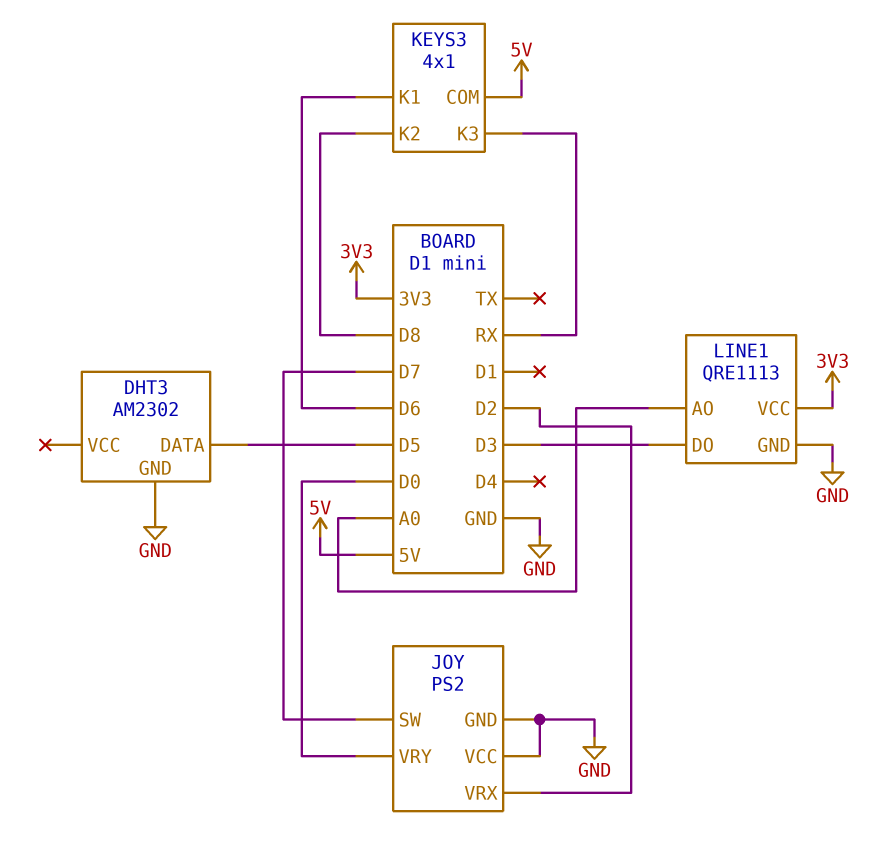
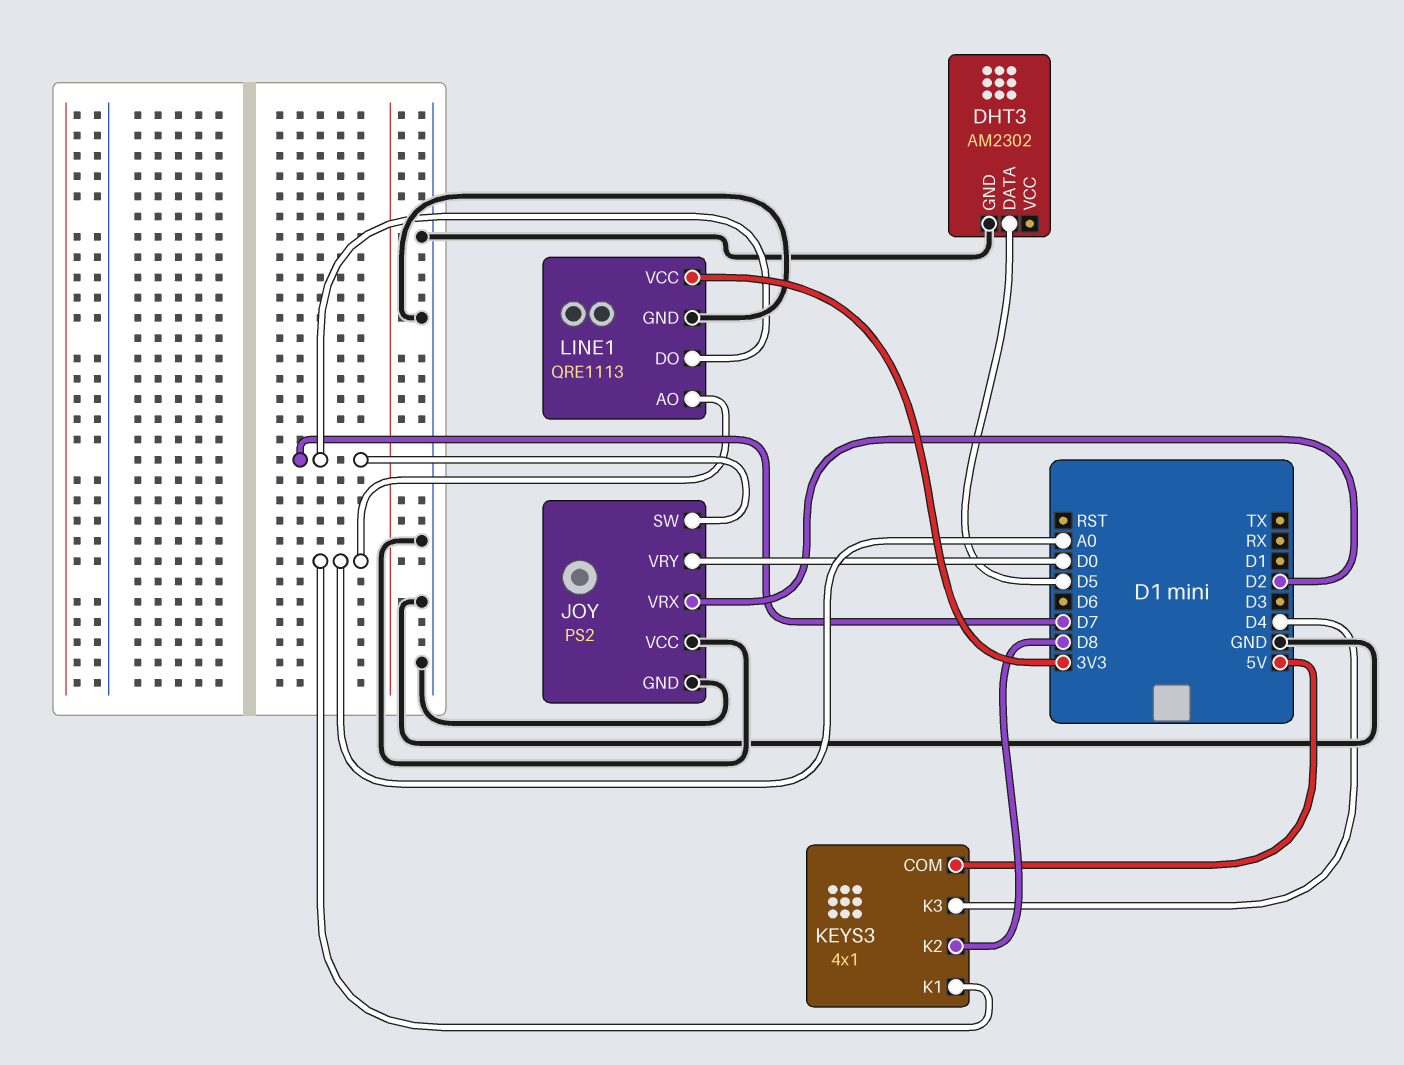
KEYS3 pin K1: D6 -> A0
KEYS3 pin K3: RX -> D4
LINE1 pin DO: D3 -> D7

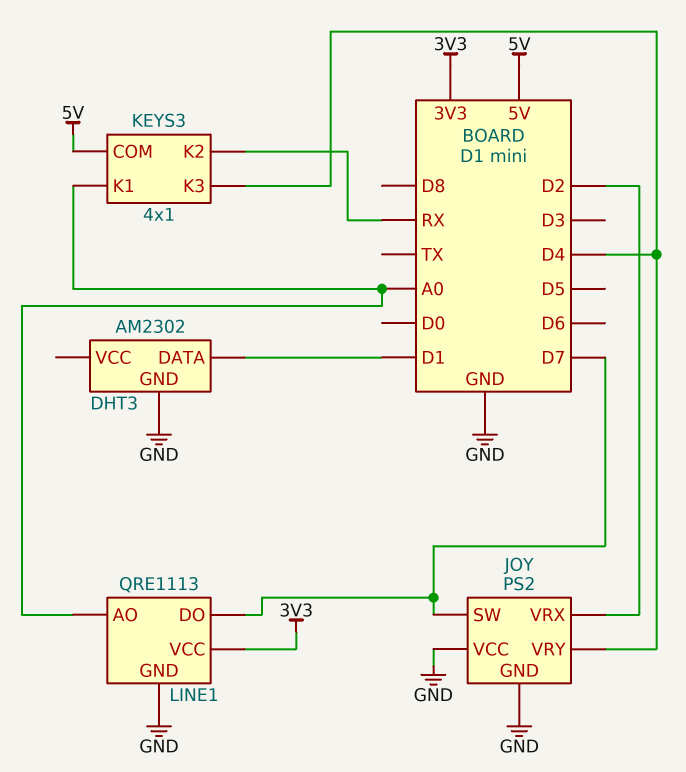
DHT3 pin DATA: D5 -> D1
JOY pin VRY: D0 -> D4
KEYS3 pin K2: D8 -> RX

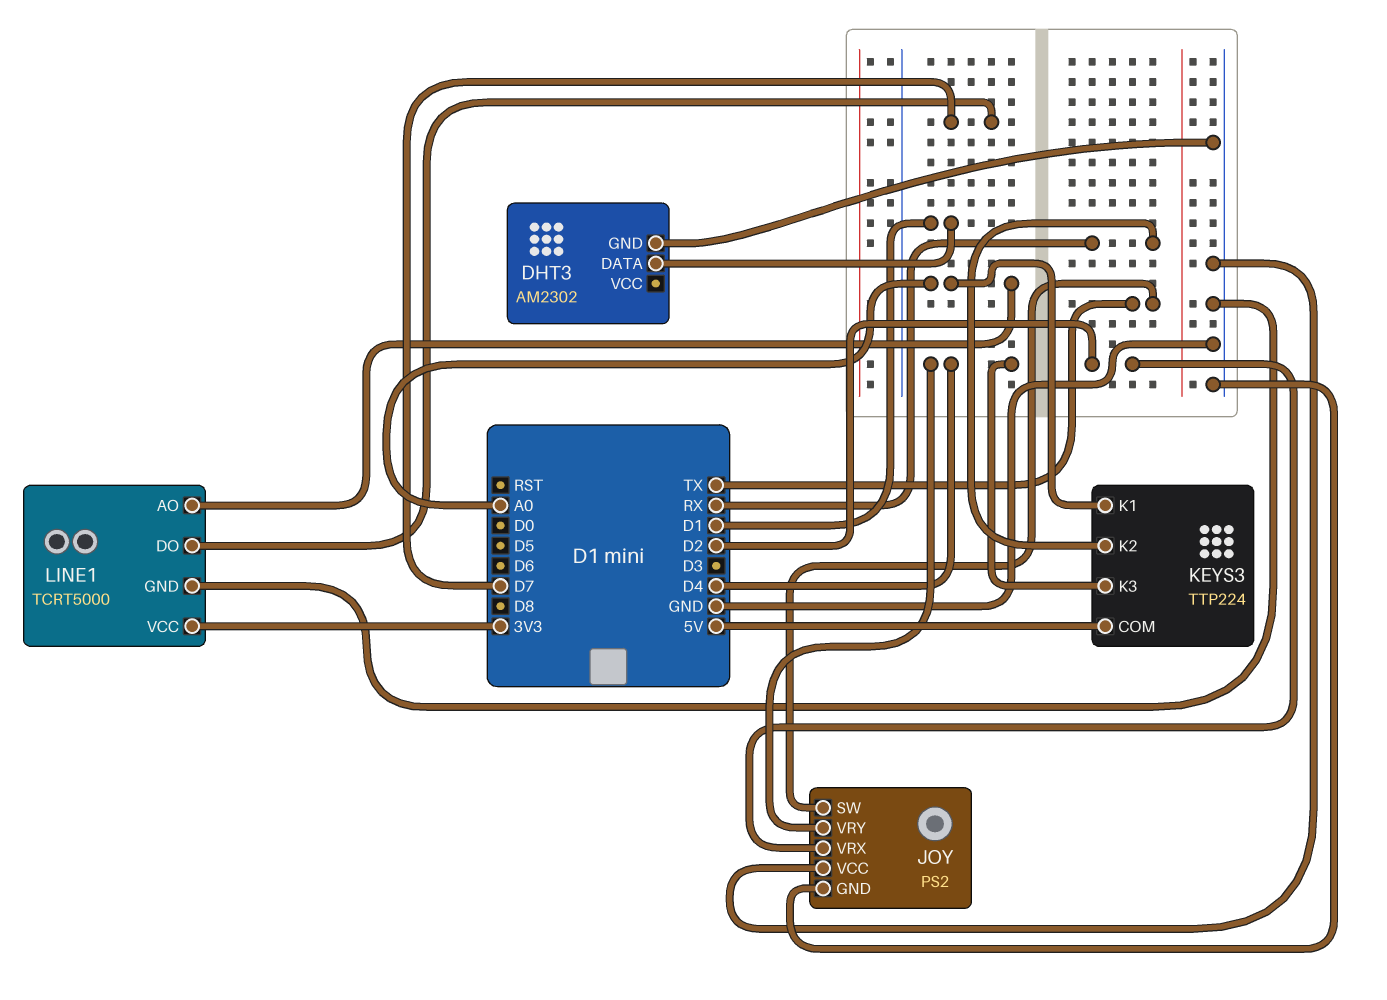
JOY pin SW: D7 -> TX
KEYS3: 4x1 -> TTP224
LINE1: QRE1113 -> TCRT5000

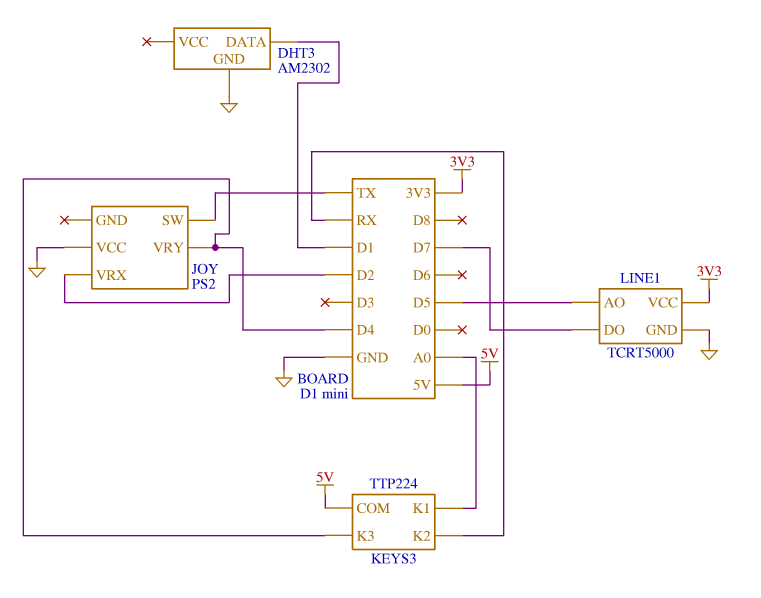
JOY pin GND: GND -> none
LINE1 pin AO: A0 -> D5

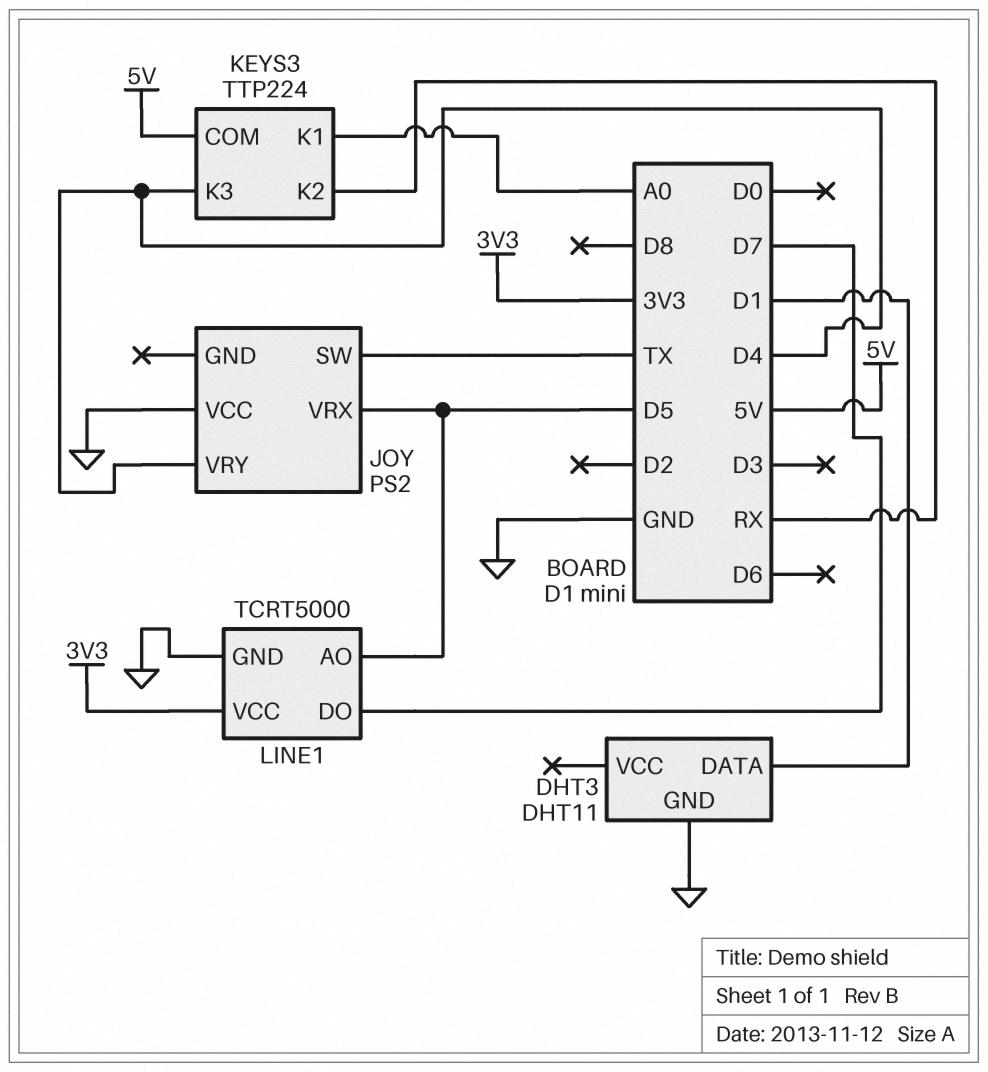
DHT3: AM2302 -> DHT11
JOY pin VRX: D2 -> D5

